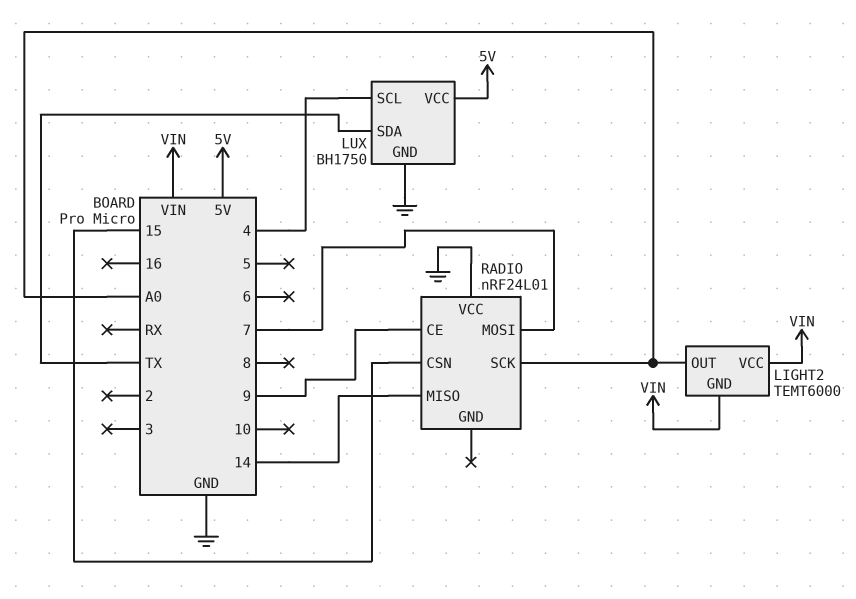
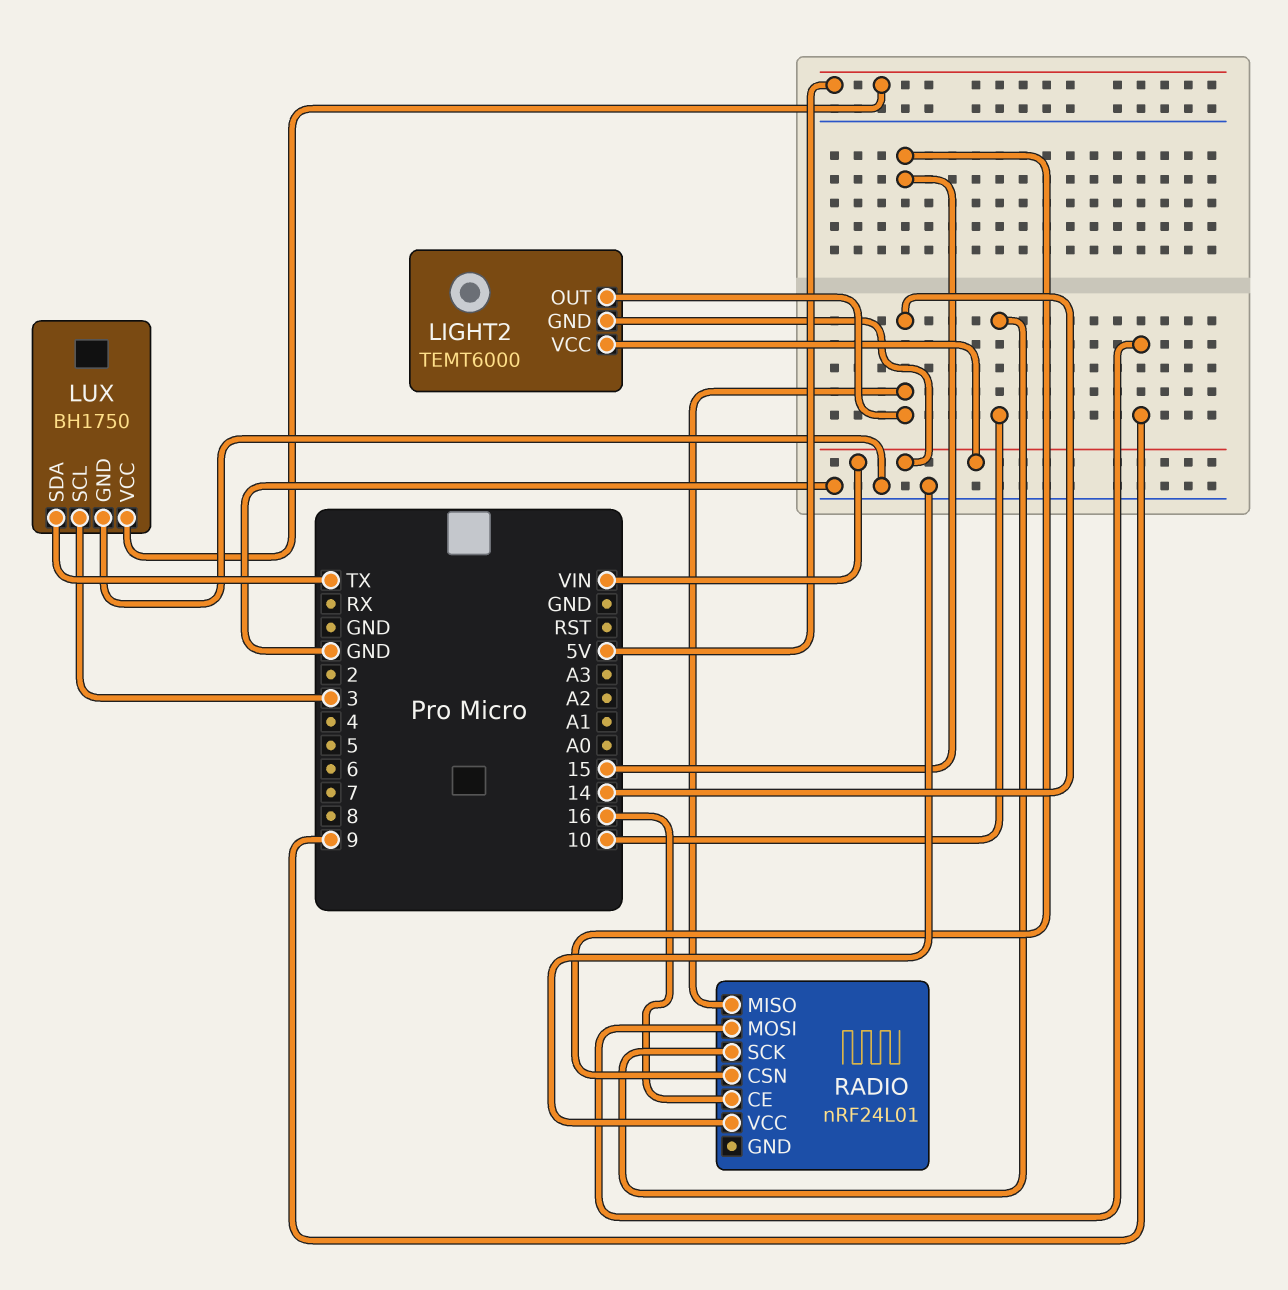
LIGHT2 pin OUT: A0 -> 14
LUX pin SCL: 4 -> 3
RADIO pin CE: 9 -> 16
RADIO pin MOSI: 7 -> 9
RADIO pin SCK: A0 -> 10

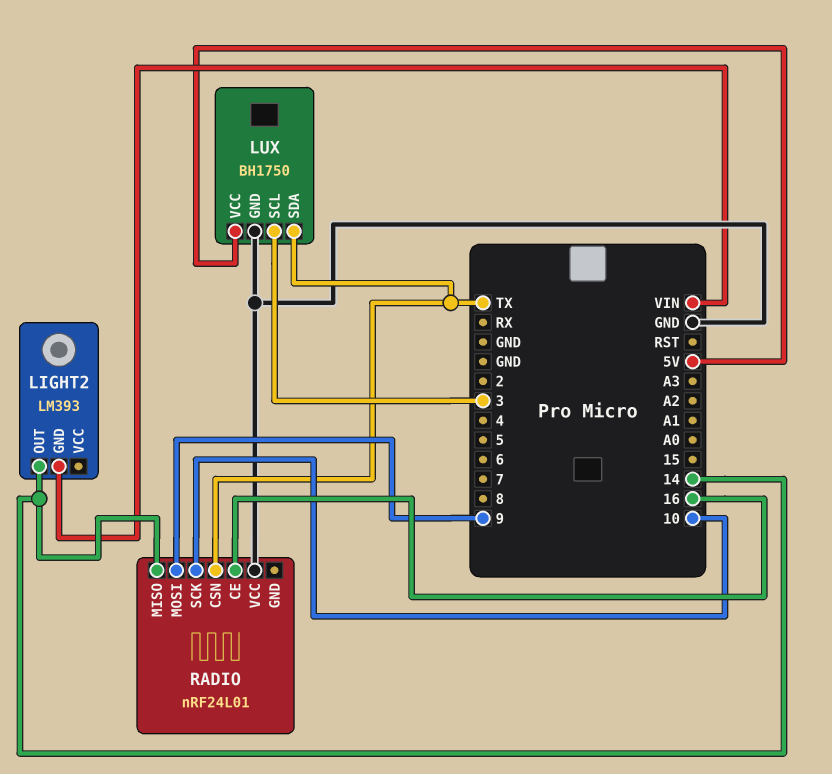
LIGHT2: TEMT6000 -> LM393
LIGHT2 pin VCC: VIN -> none
RADIO pin CSN: 15 -> TX

